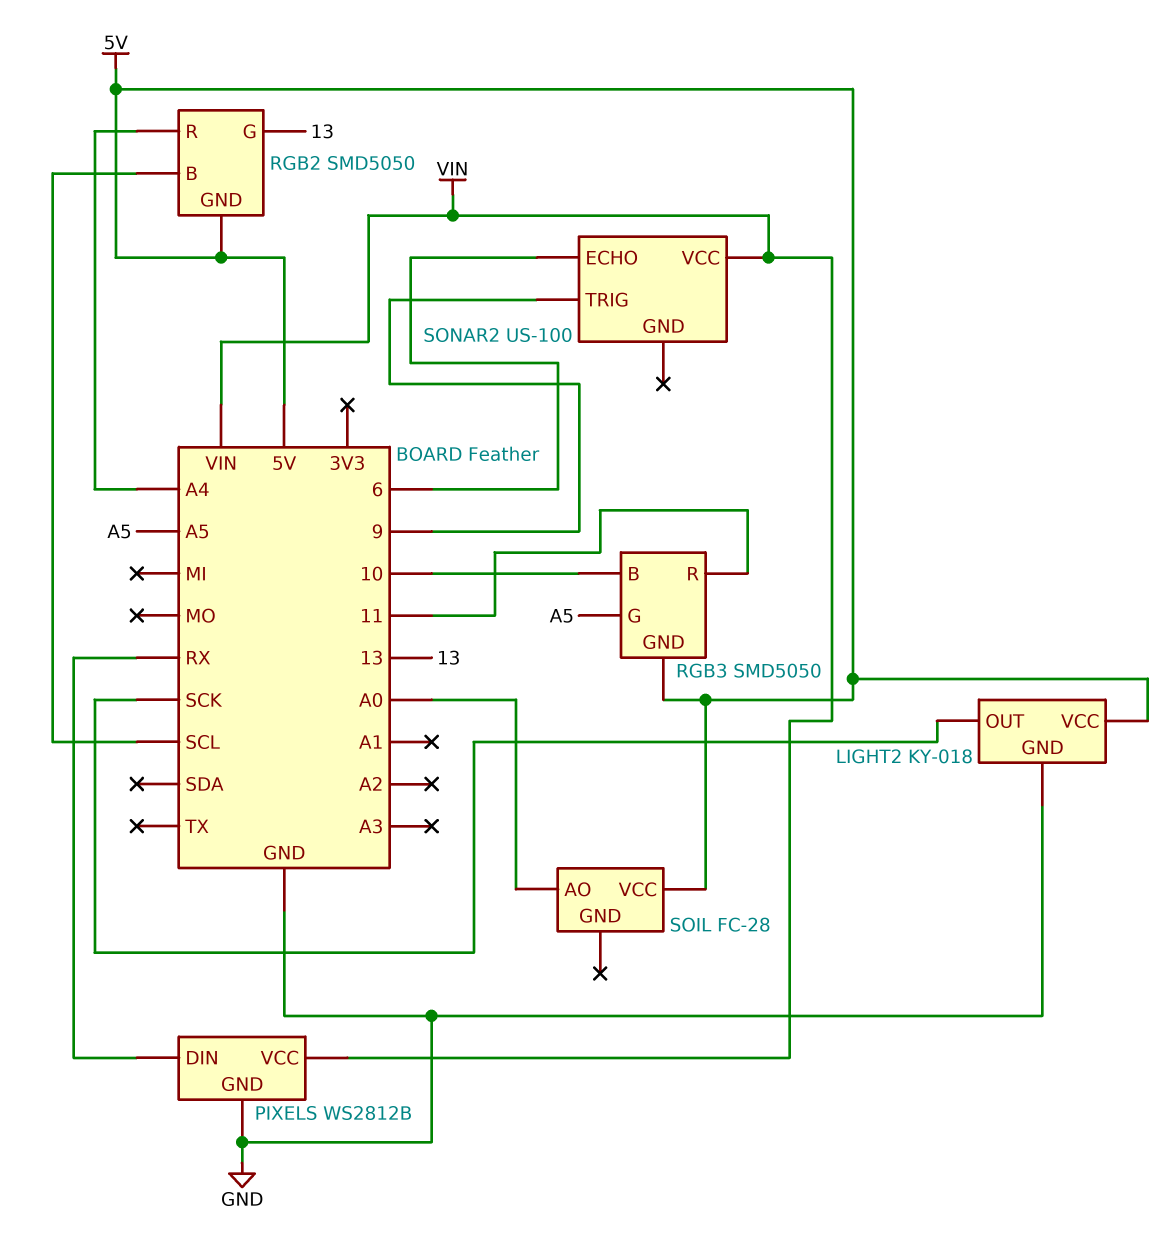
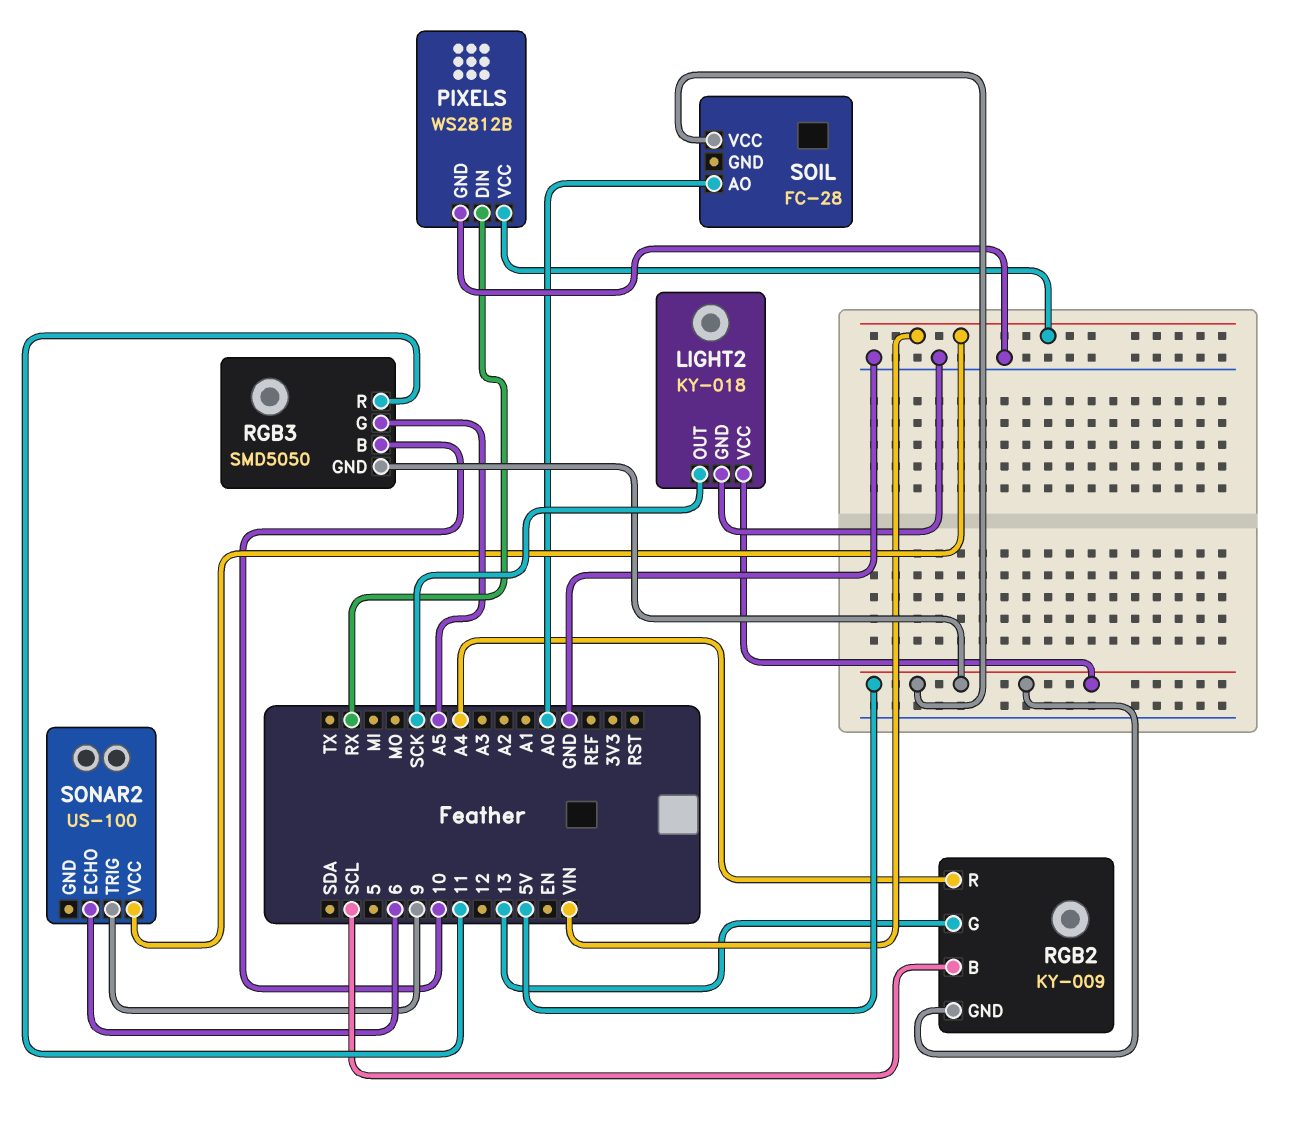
RGB2: SMD5050 -> KY-009

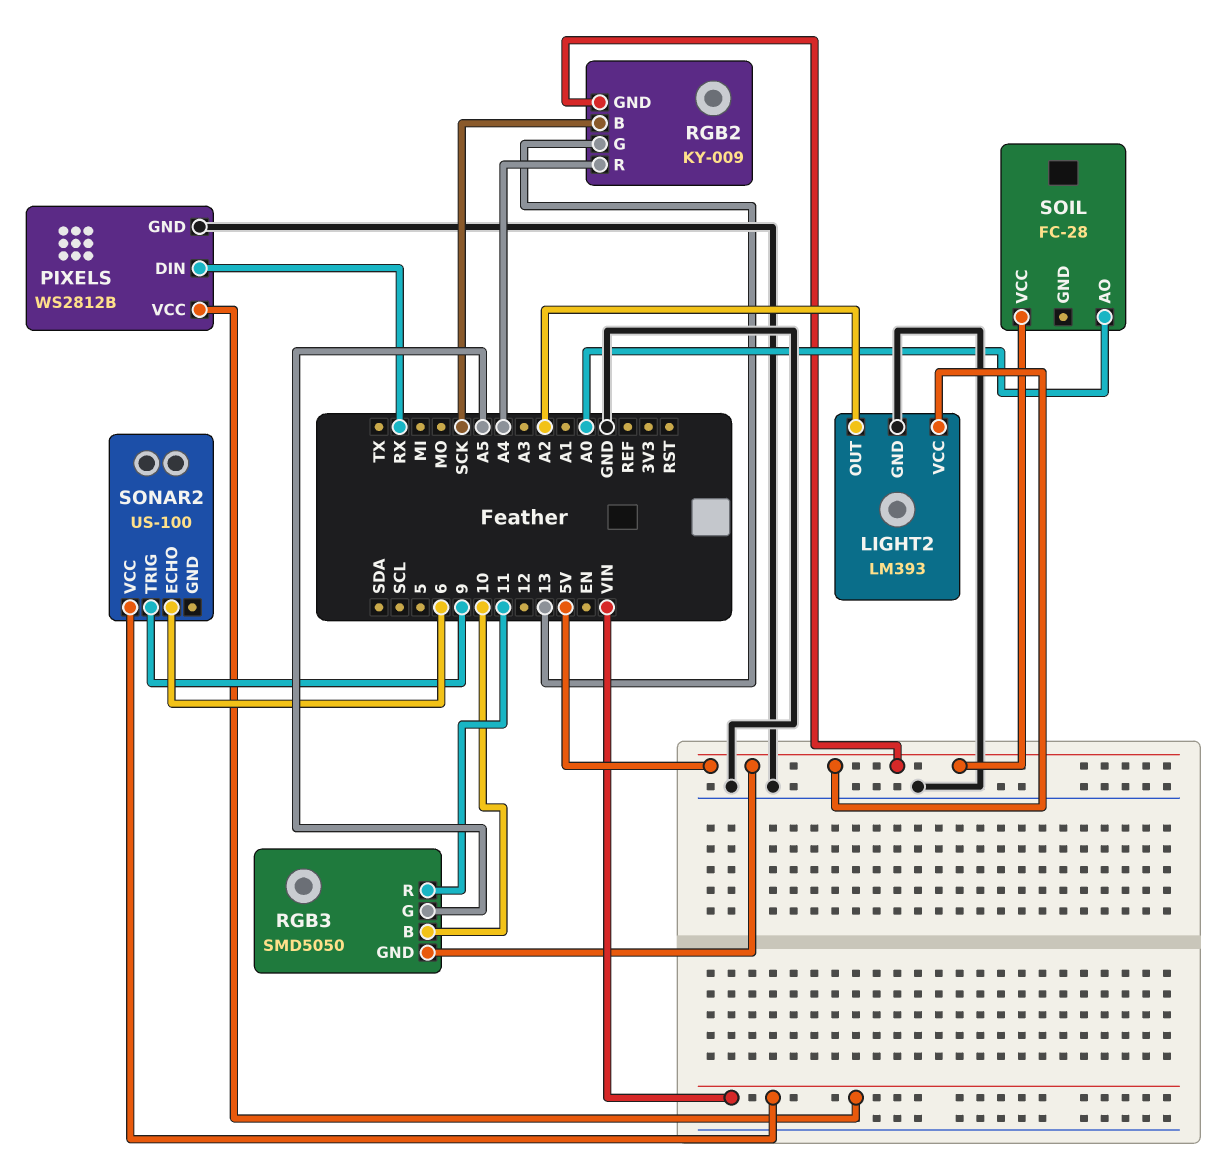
LIGHT2: KY-018 -> LM393
LIGHT2 pin OUT: SCK -> A2
RGB2 pin B: SCL -> SCK

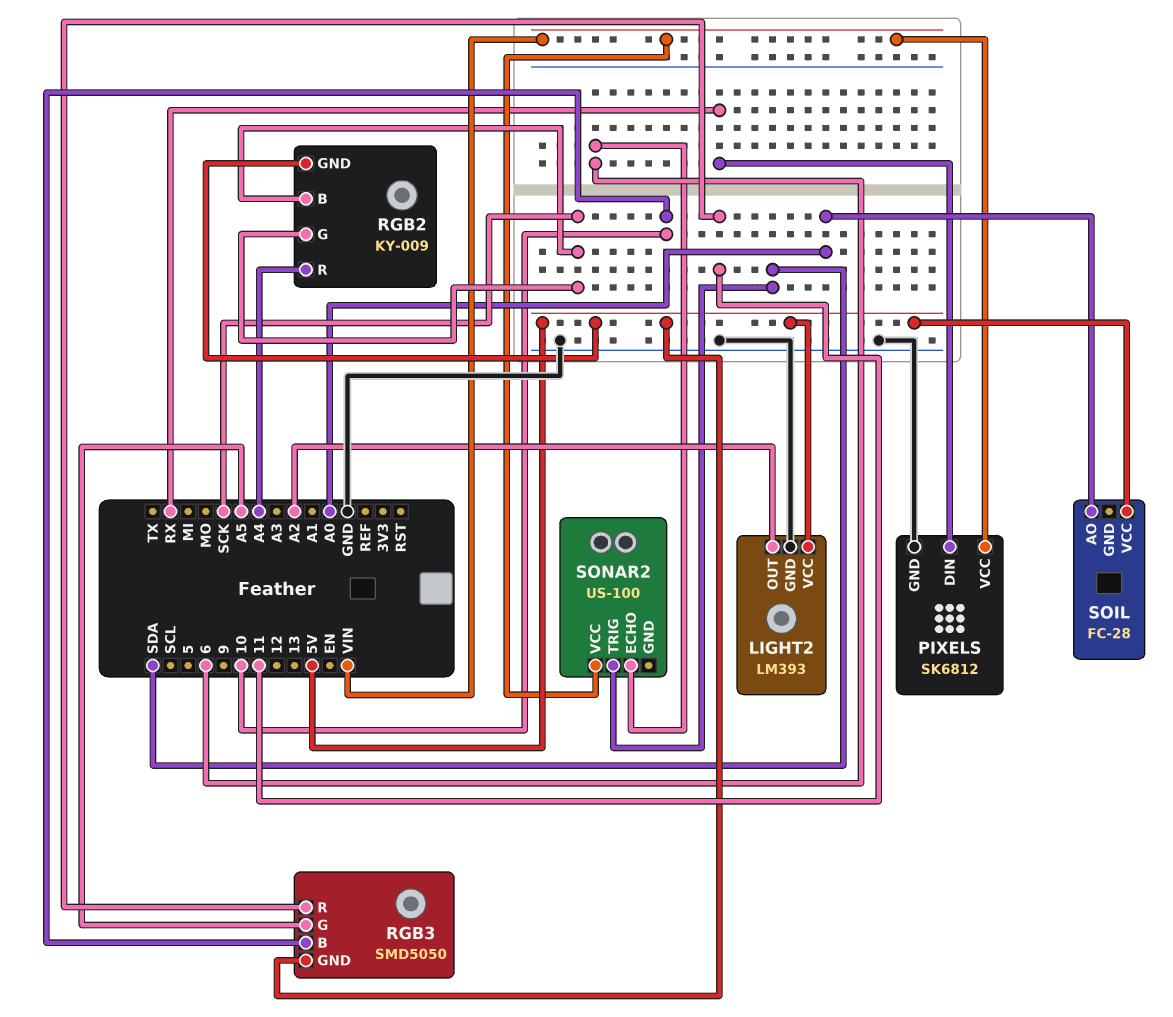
PIXELS: WS2812B -> SK6812
RGB2 pin G: 13 -> SCK
SONAR2 pin TRIG: 9 -> SDA

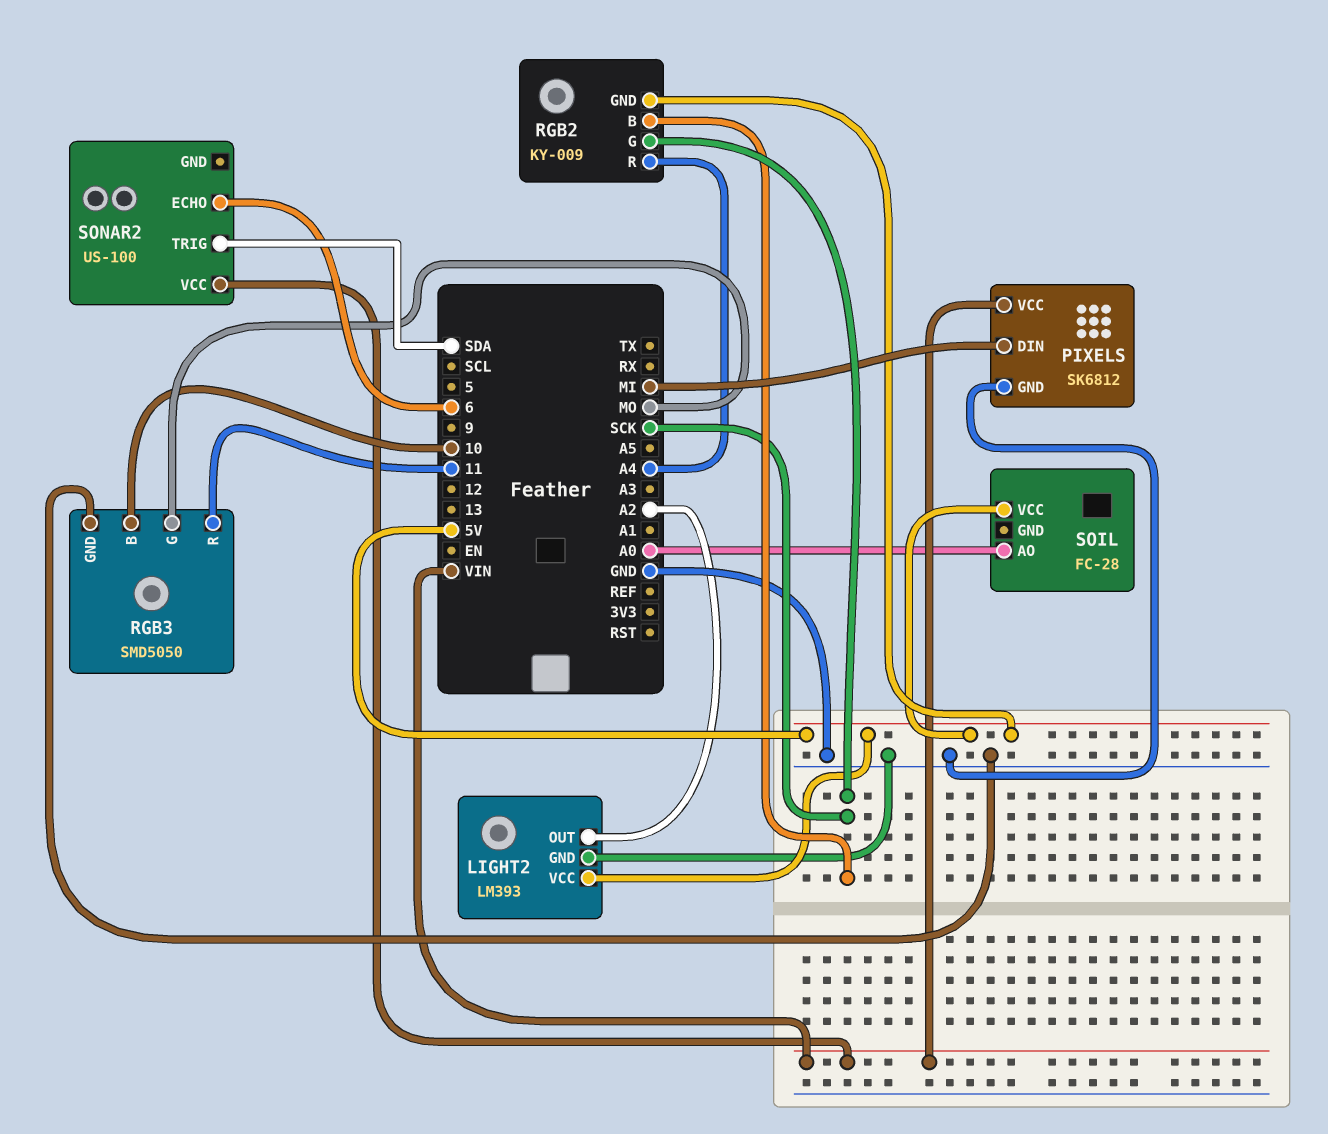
PIXELS pin DIN: RX -> MI
RGB3 pin G: A5 -> MO
RGB3 pin GND: 5V -> GND

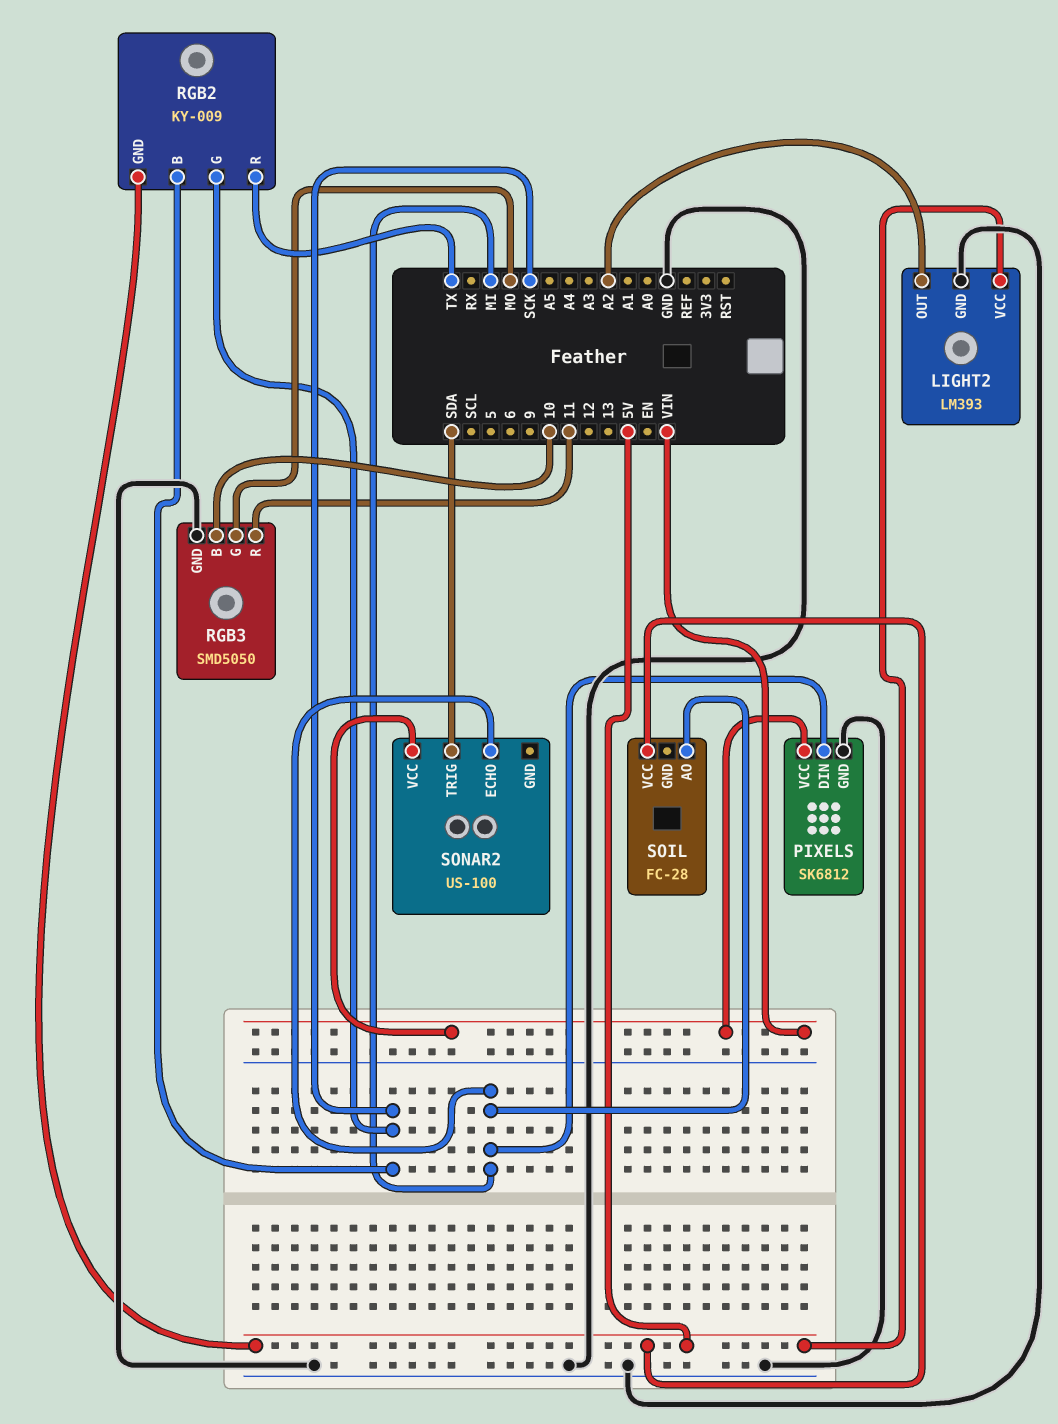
RGB2 pin R: A4 -> TX
SOIL pin AO: A0 -> MI
SONAR2 pin ECHO: 6 -> MI

